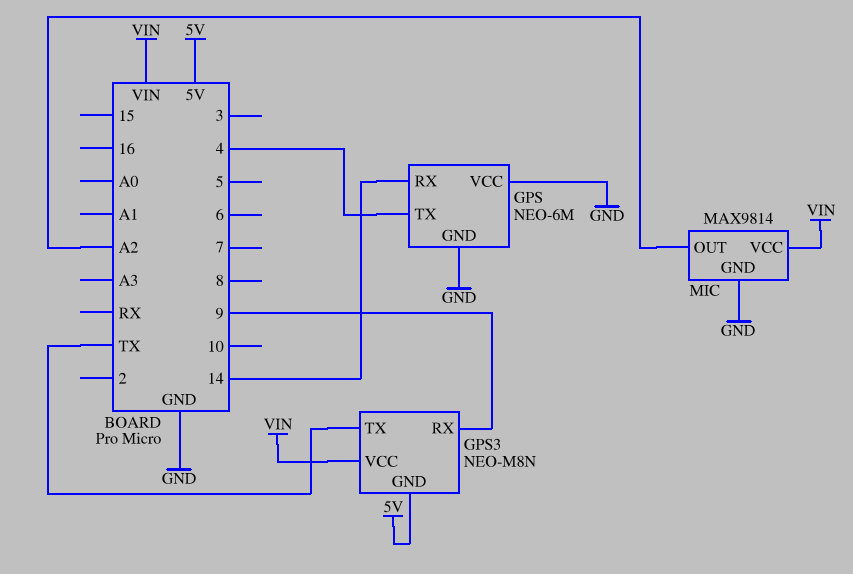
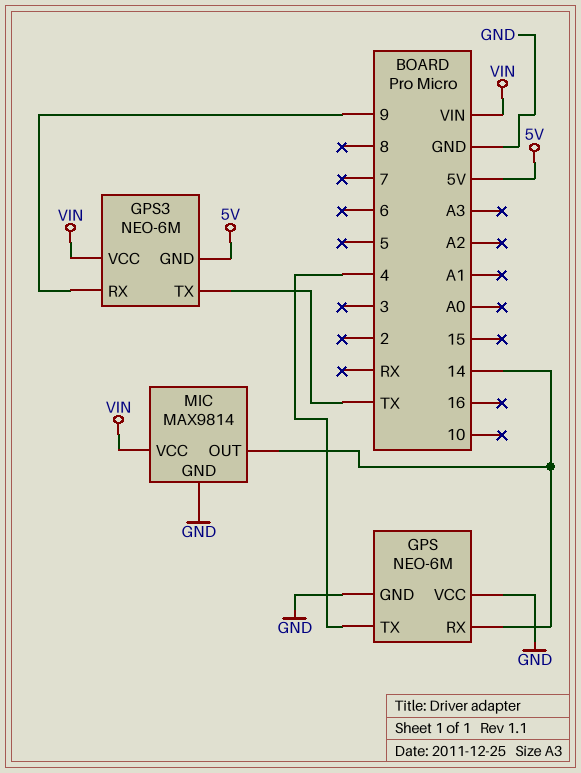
GPS3: NEO-M8N -> NEO-6M
MIC pin OUT: A2 -> 14

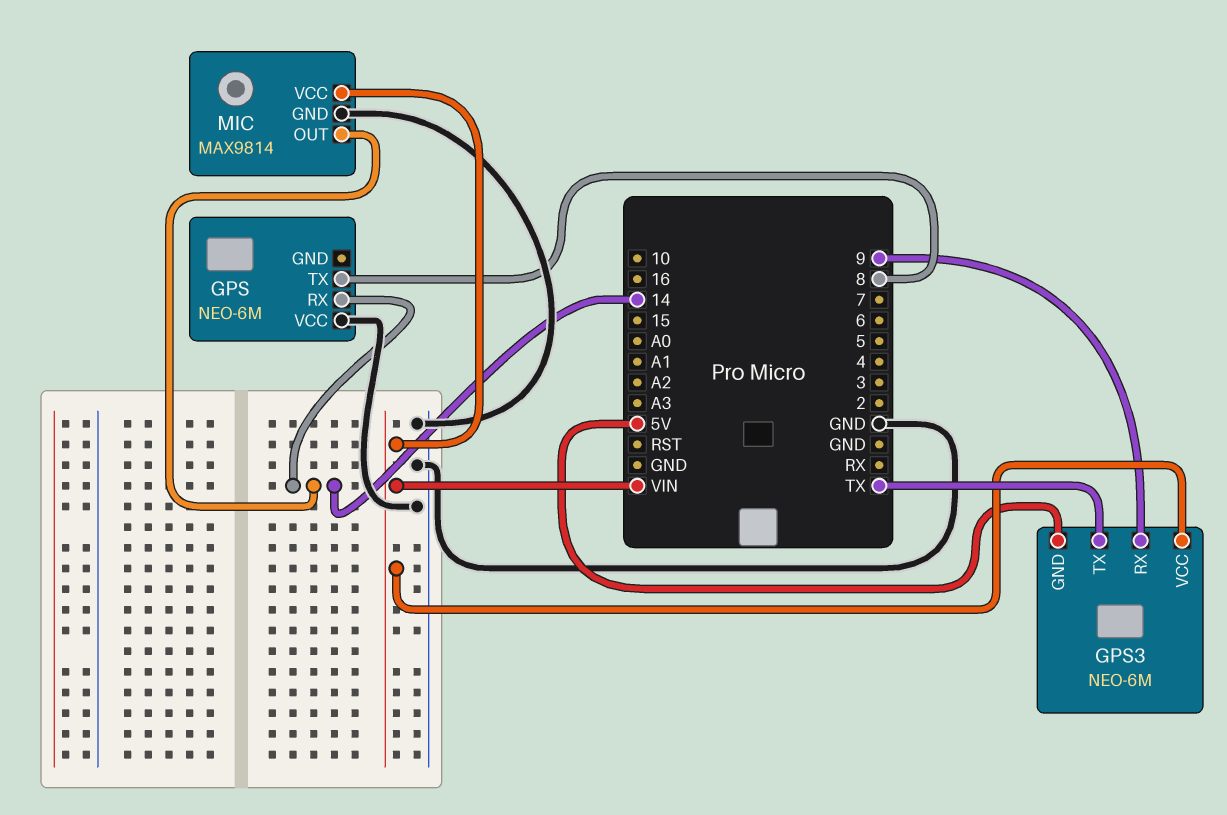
GPS pin GND: GND -> none
GPS pin TX: 4 -> 8

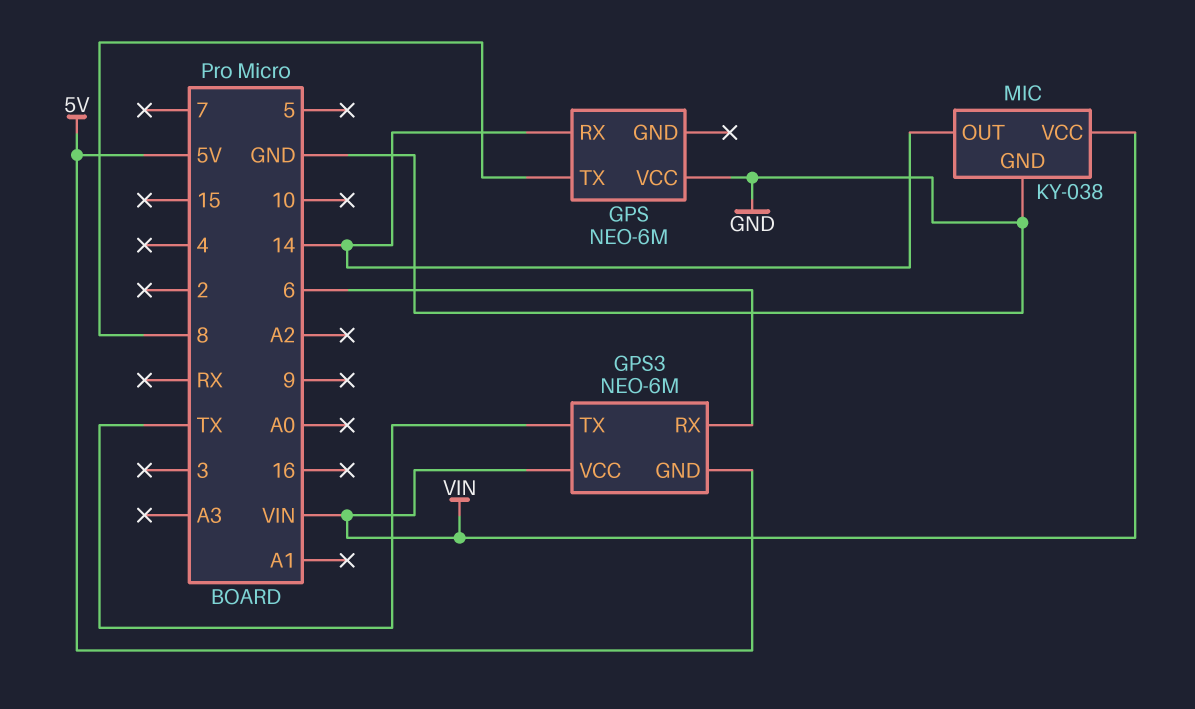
GPS3 pin RX: 9 -> 6
MIC: MAX9814 -> KY-038

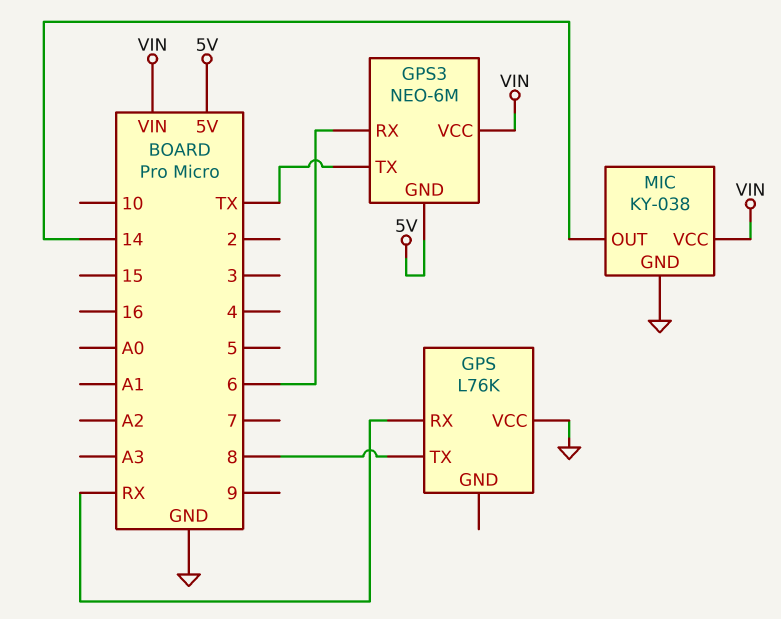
GPS: NEO-6M -> L76K
GPS pin RX: 14 -> RX

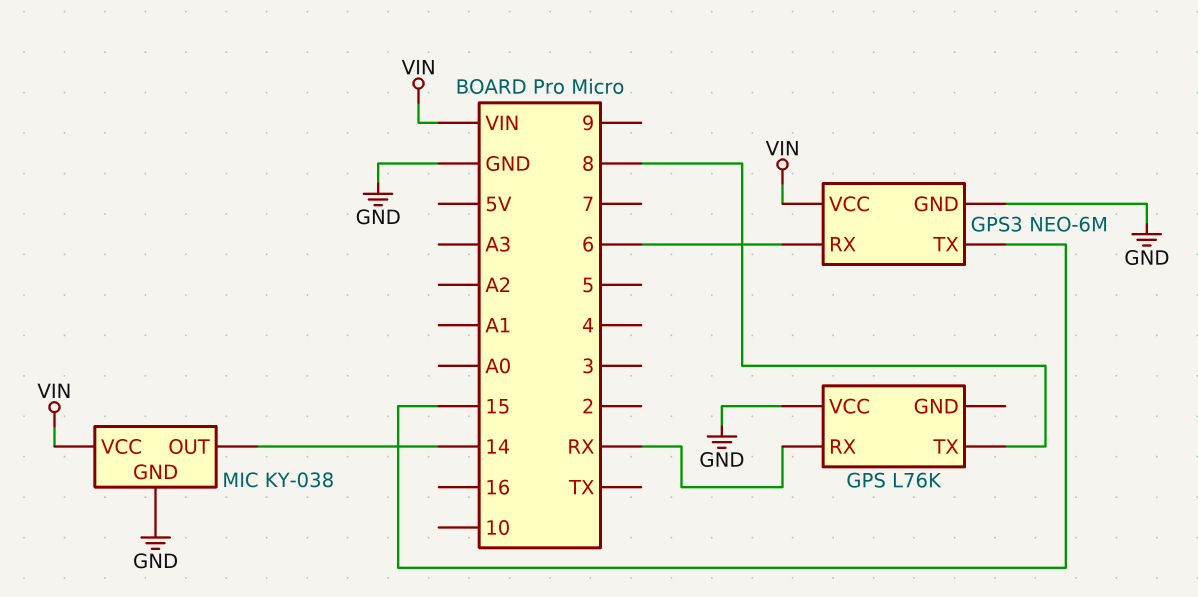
GPS3 pin GND: 5V -> GND
GPS3 pin TX: TX -> 15

